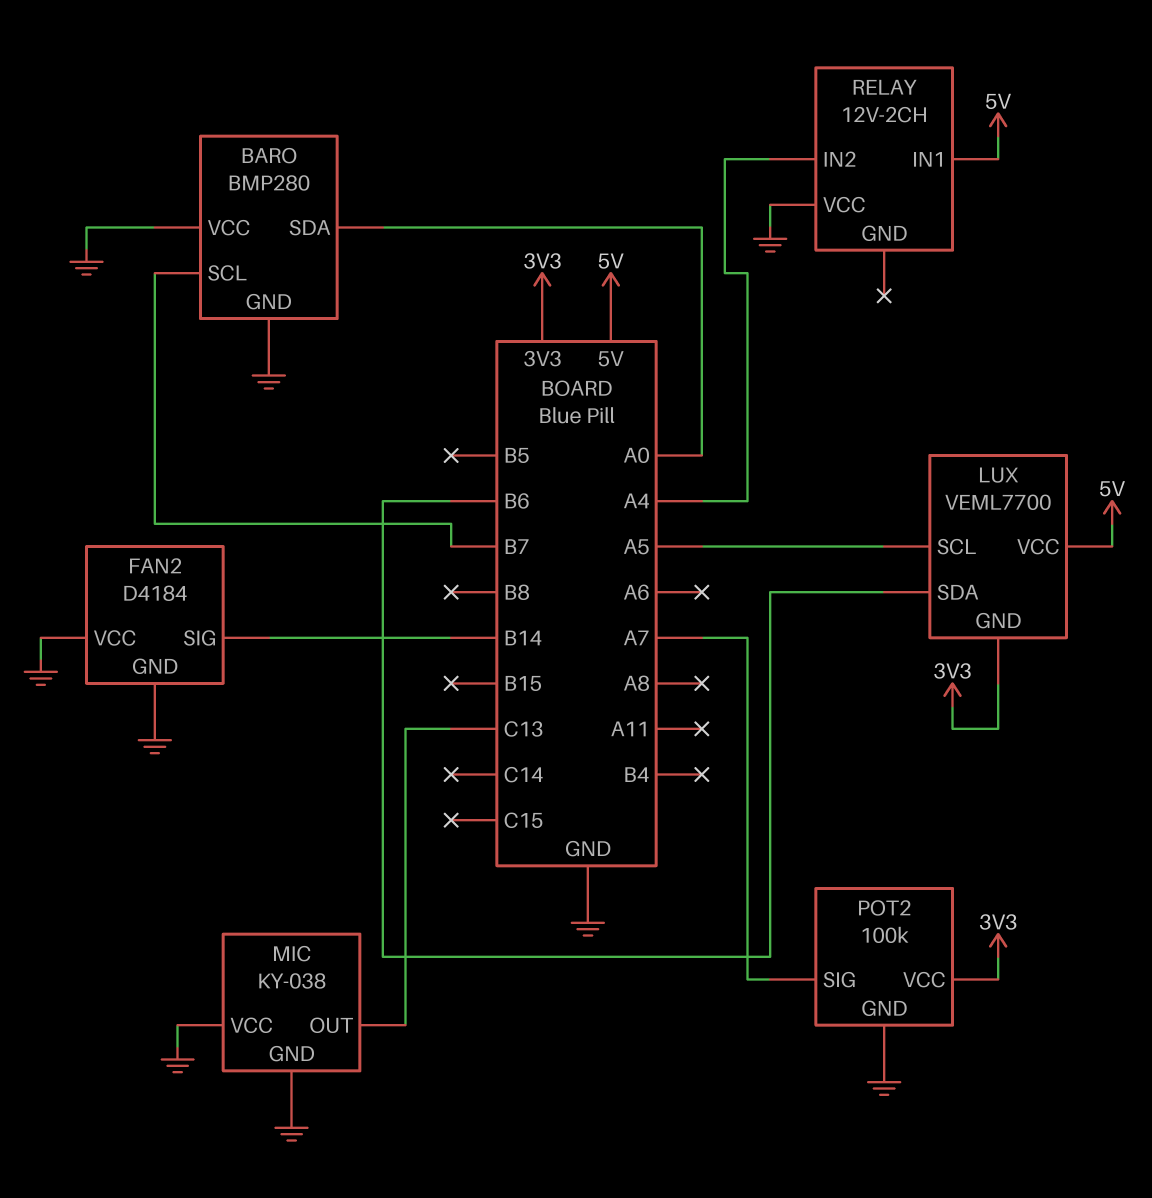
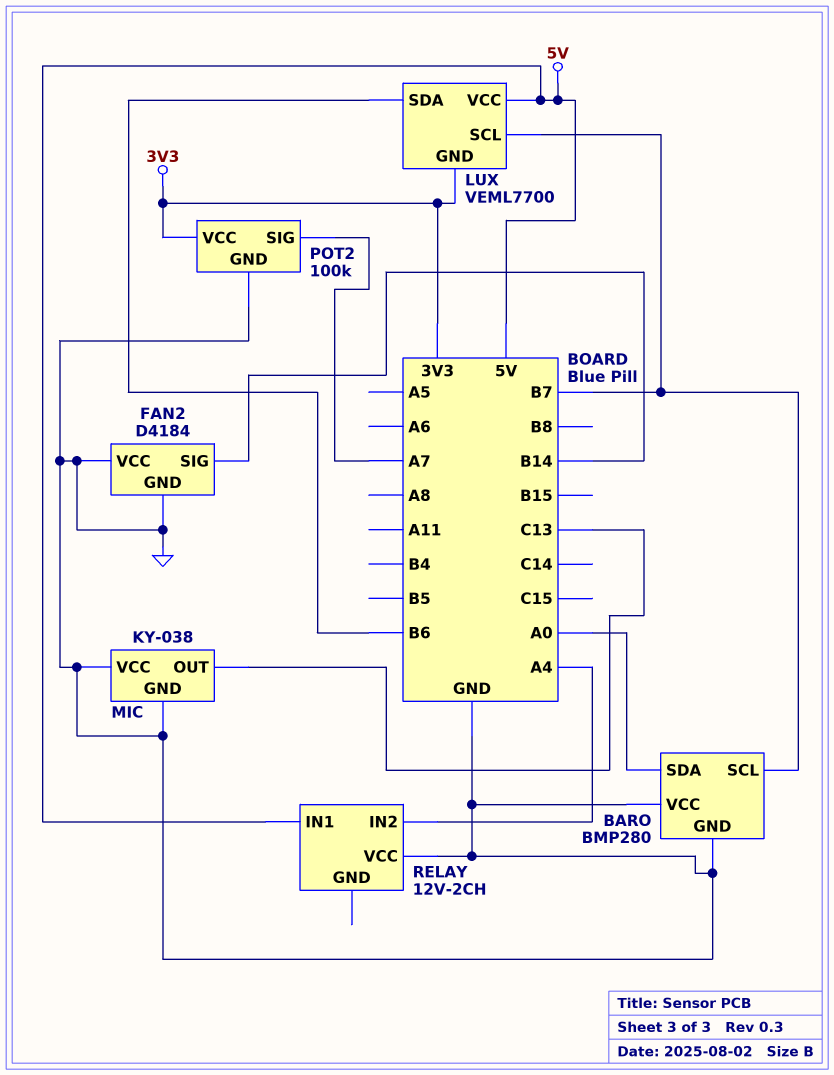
LUX pin SCL: A5 -> B7

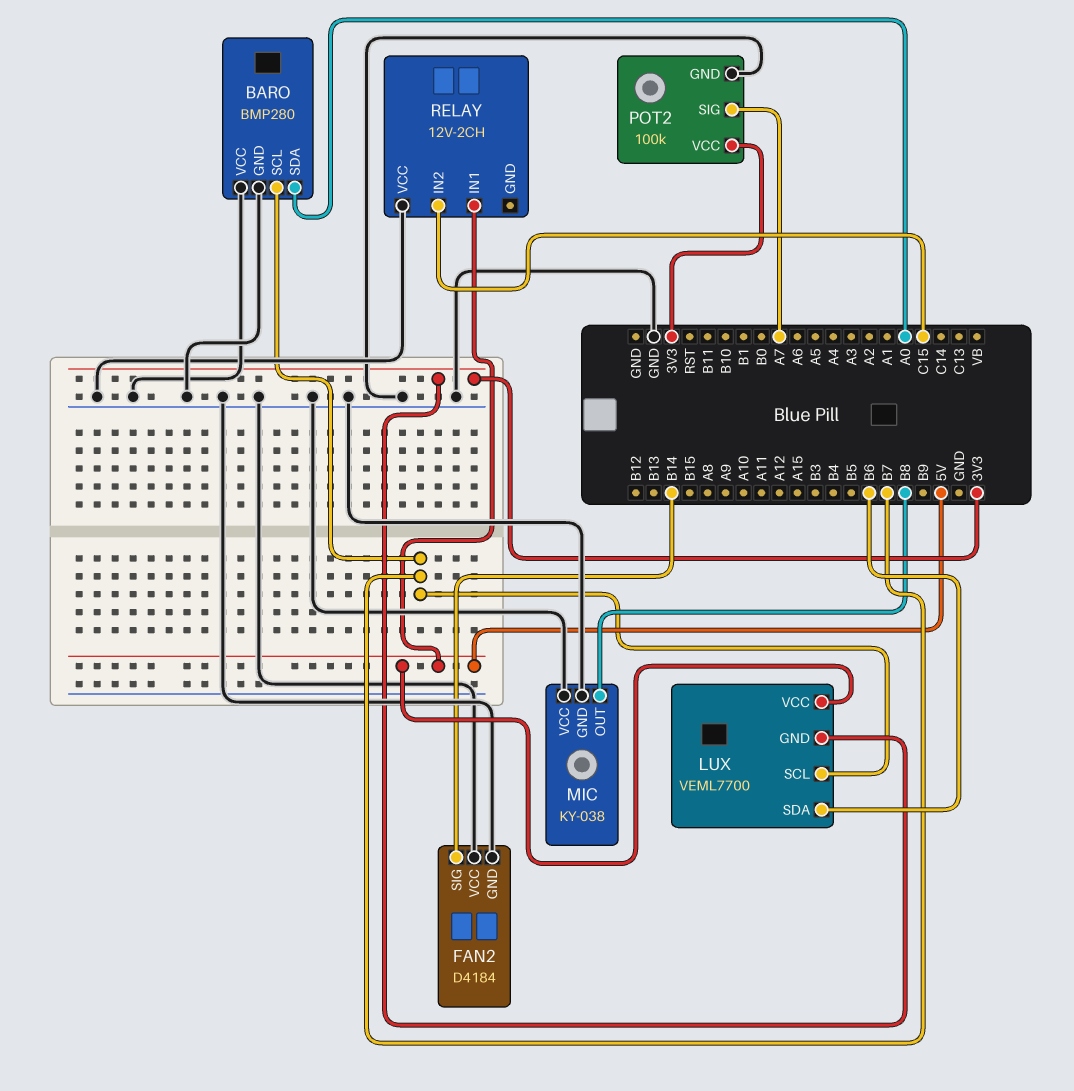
MIC pin OUT: C13 -> B8
RELAY pin IN2: A4 -> C15

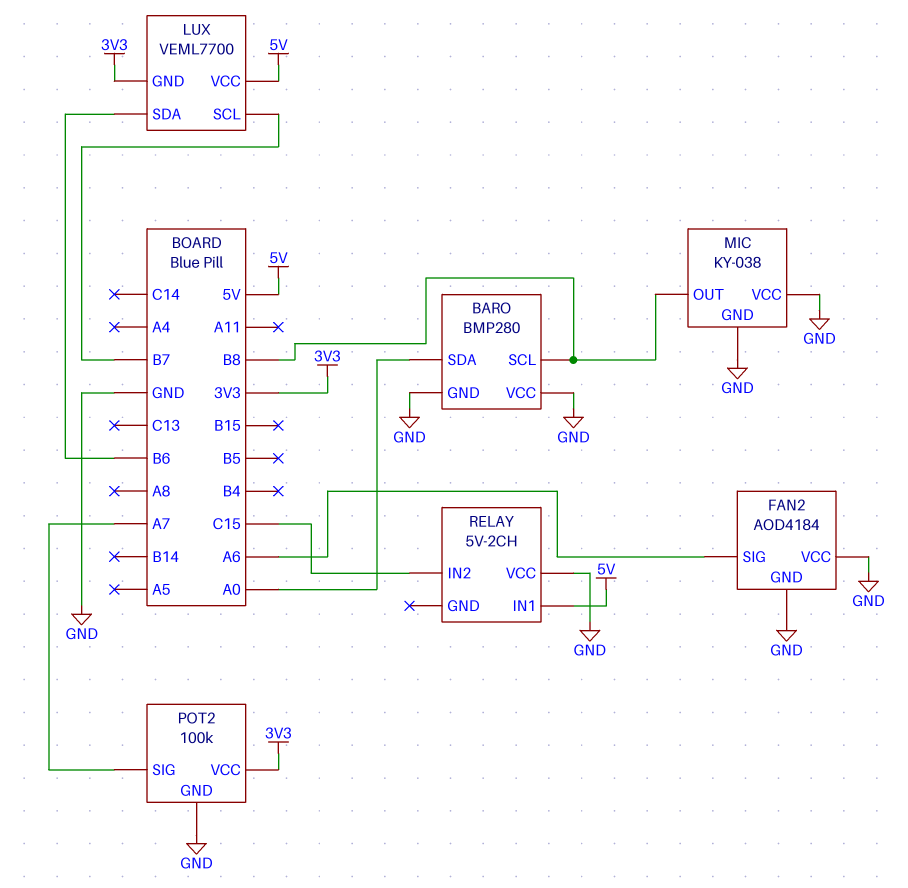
BARO pin SCL: B7 -> B8
FAN2: D4184 -> AOD4184
FAN2 pin SIG: B14 -> A6
RELAY: 12V-2CH -> 5V-2CH

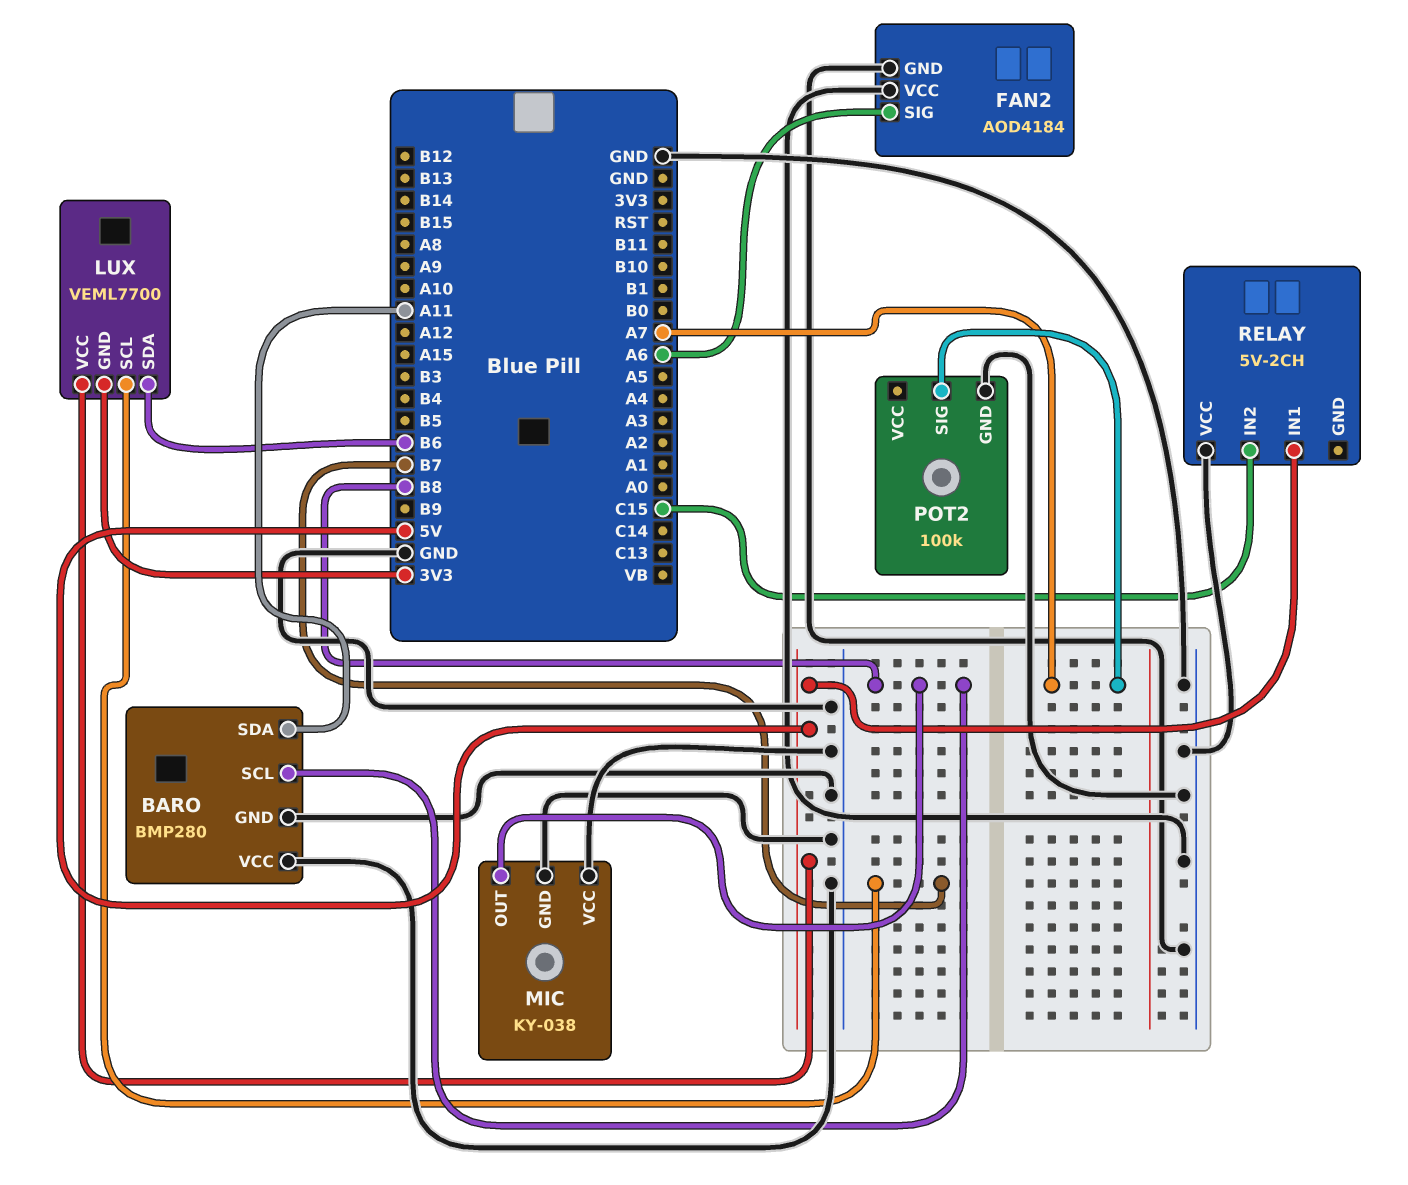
BARO pin SDA: A0 -> A11
POT2 pin VCC: 3V3 -> none

